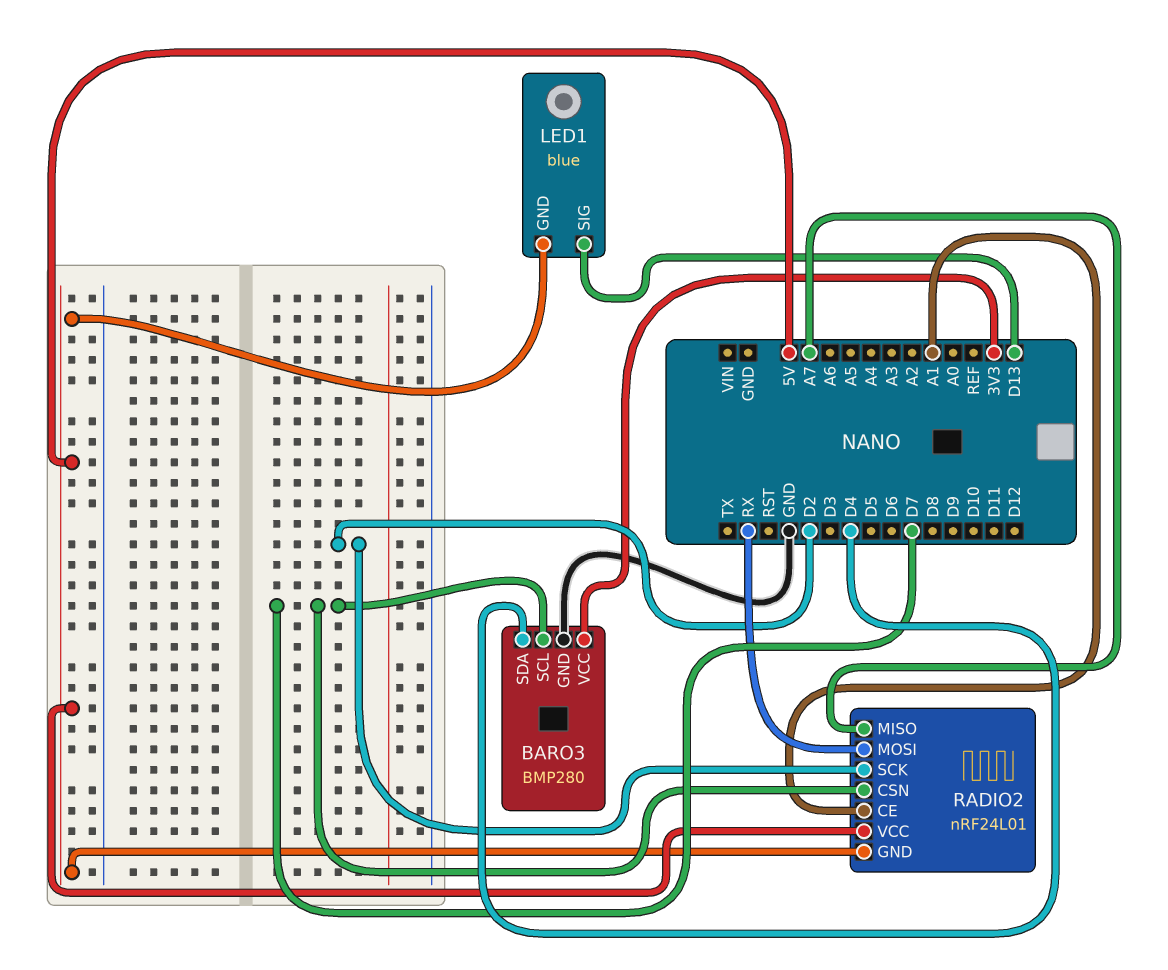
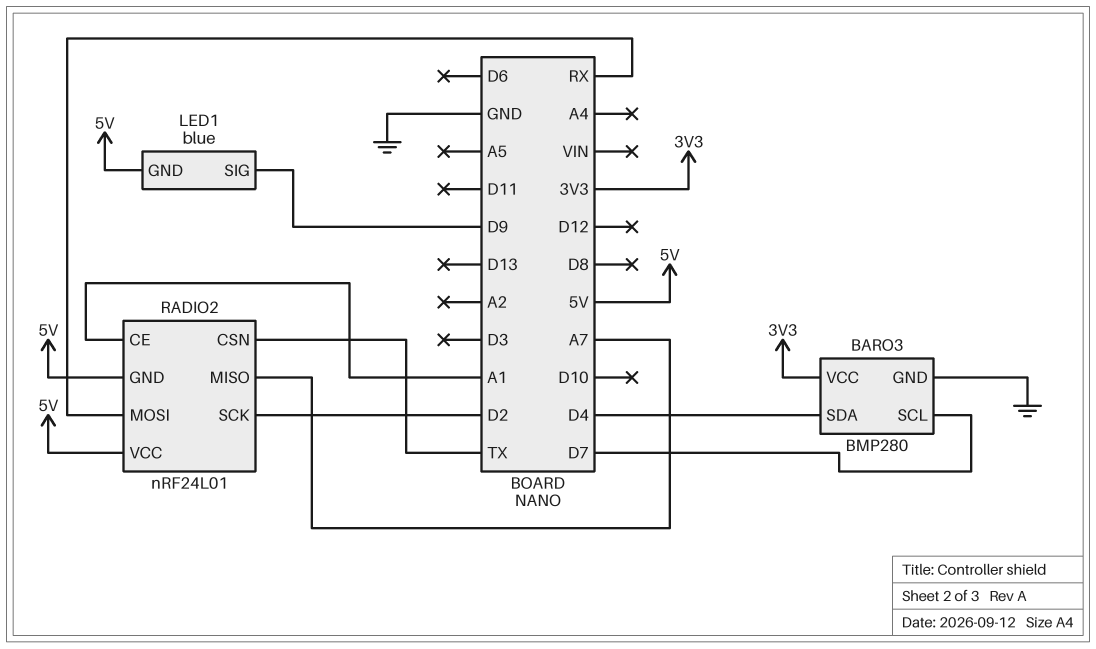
LED1 pin SIG: D13 -> D9
RADIO2 pin CSN: D7 -> TX

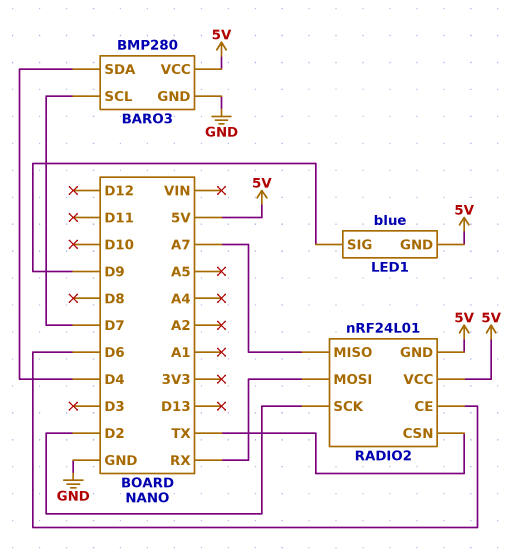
BARO3 pin VCC: 3V3 -> 5V
RADIO2 pin CE: A1 -> D6

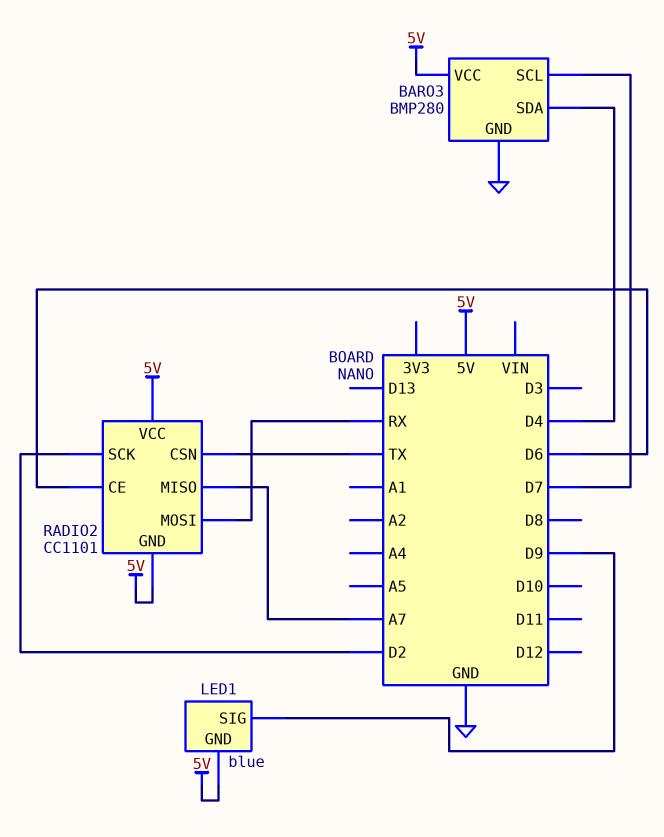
RADIO2: nRF24L01 -> CC1101

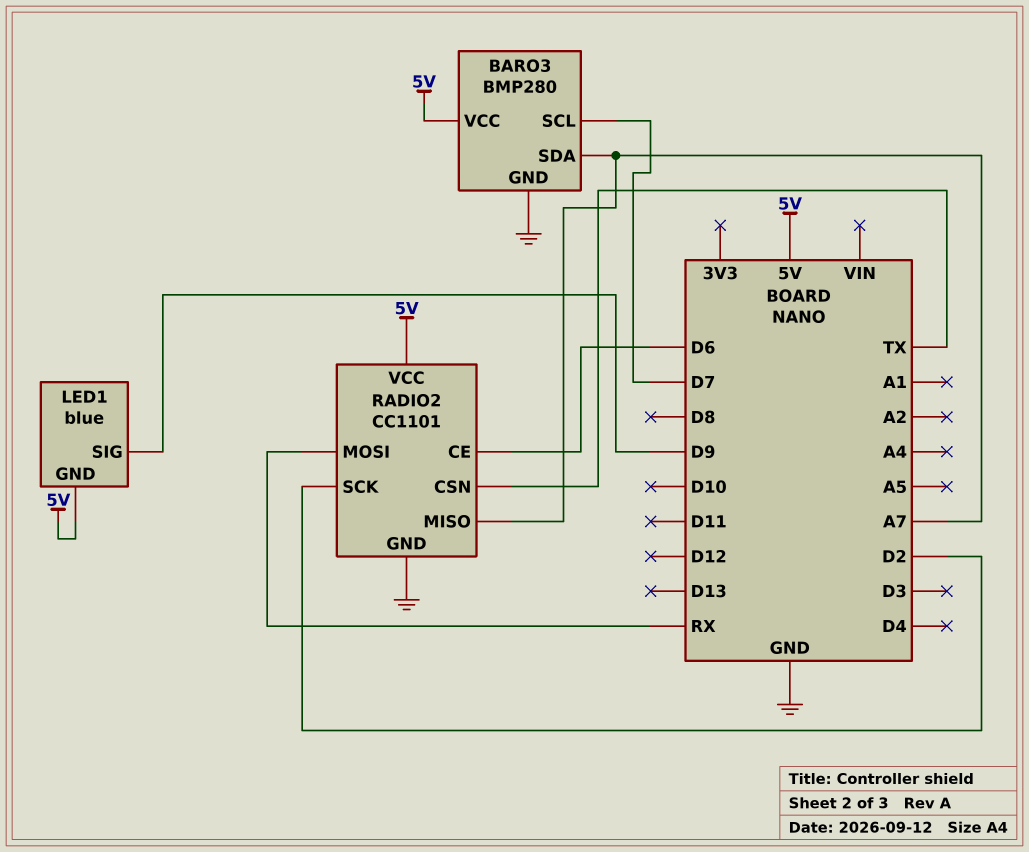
BARO3 pin SDA: D4 -> A7
RADIO2 pin GND: 5V -> GND

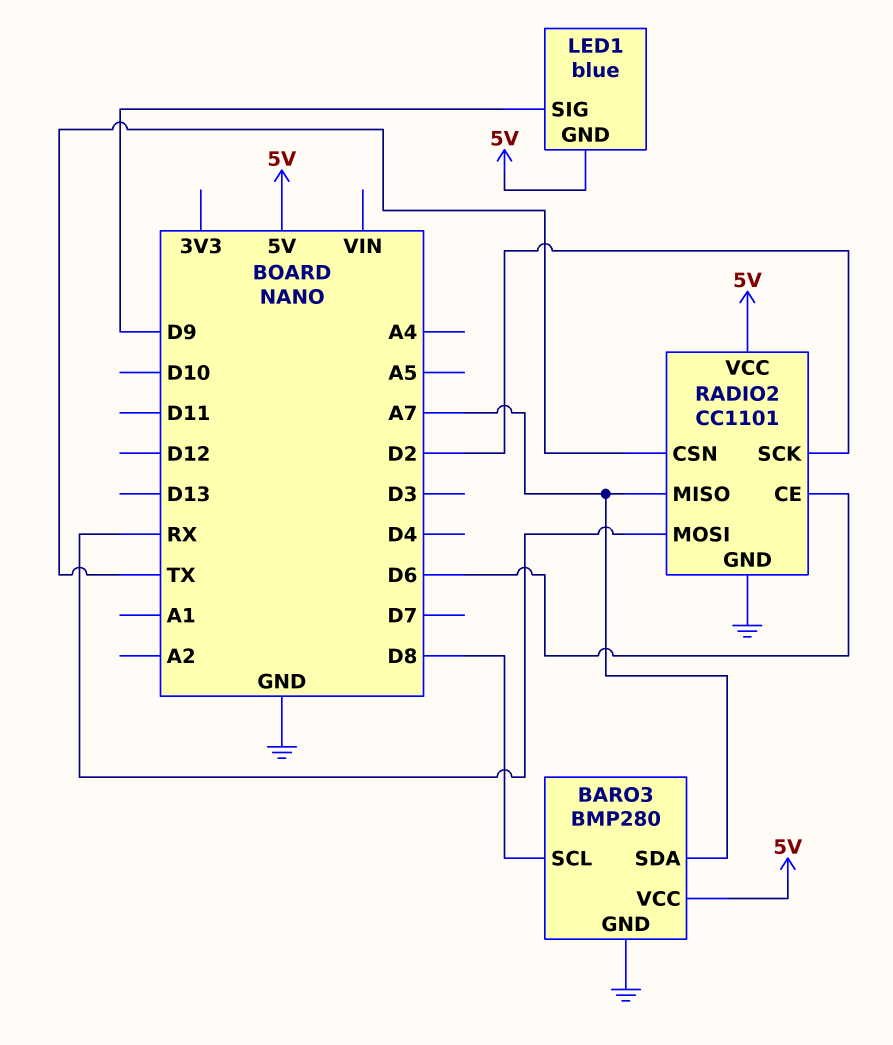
BARO3 pin SCL: D7 -> D8

